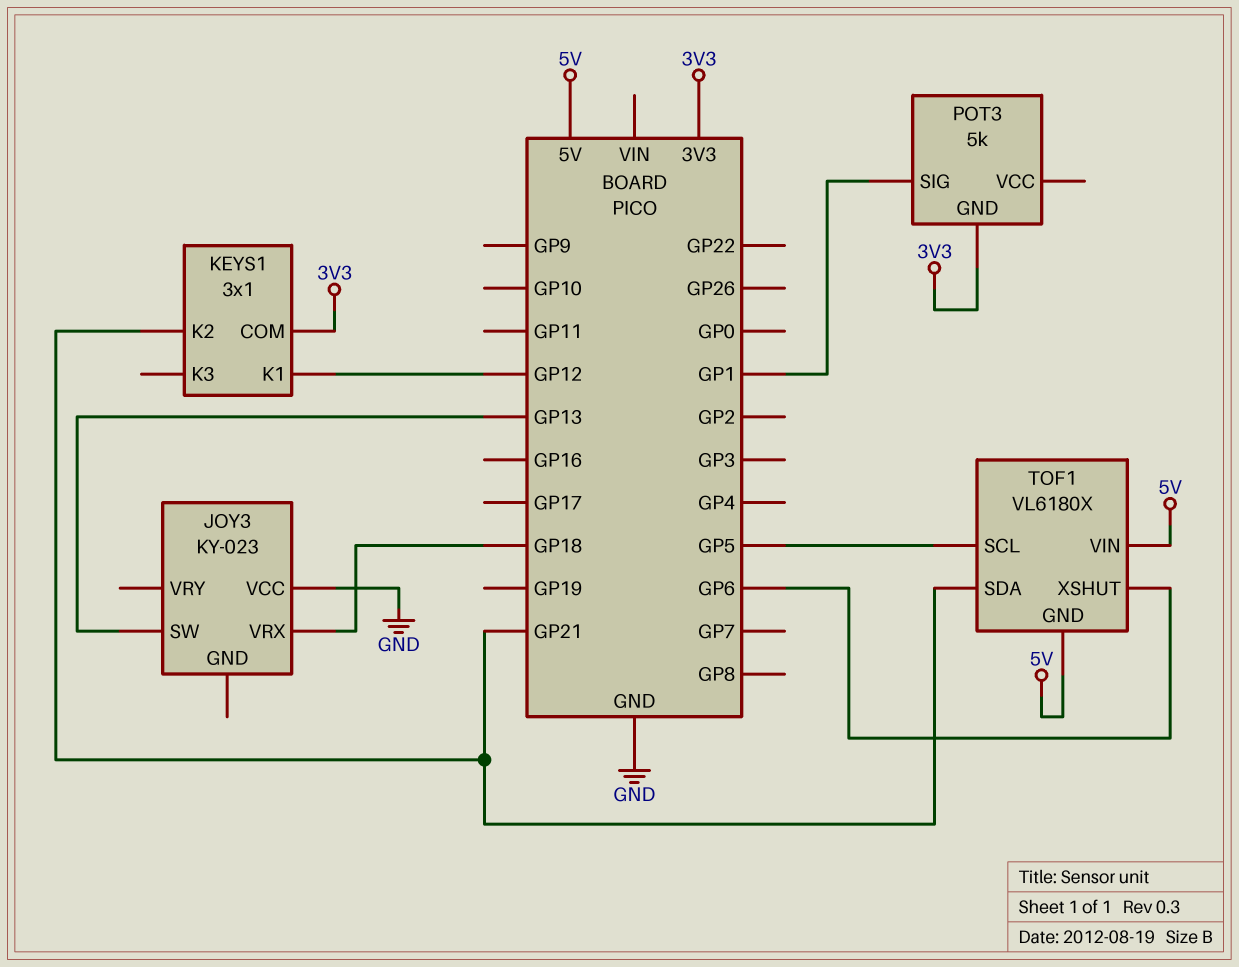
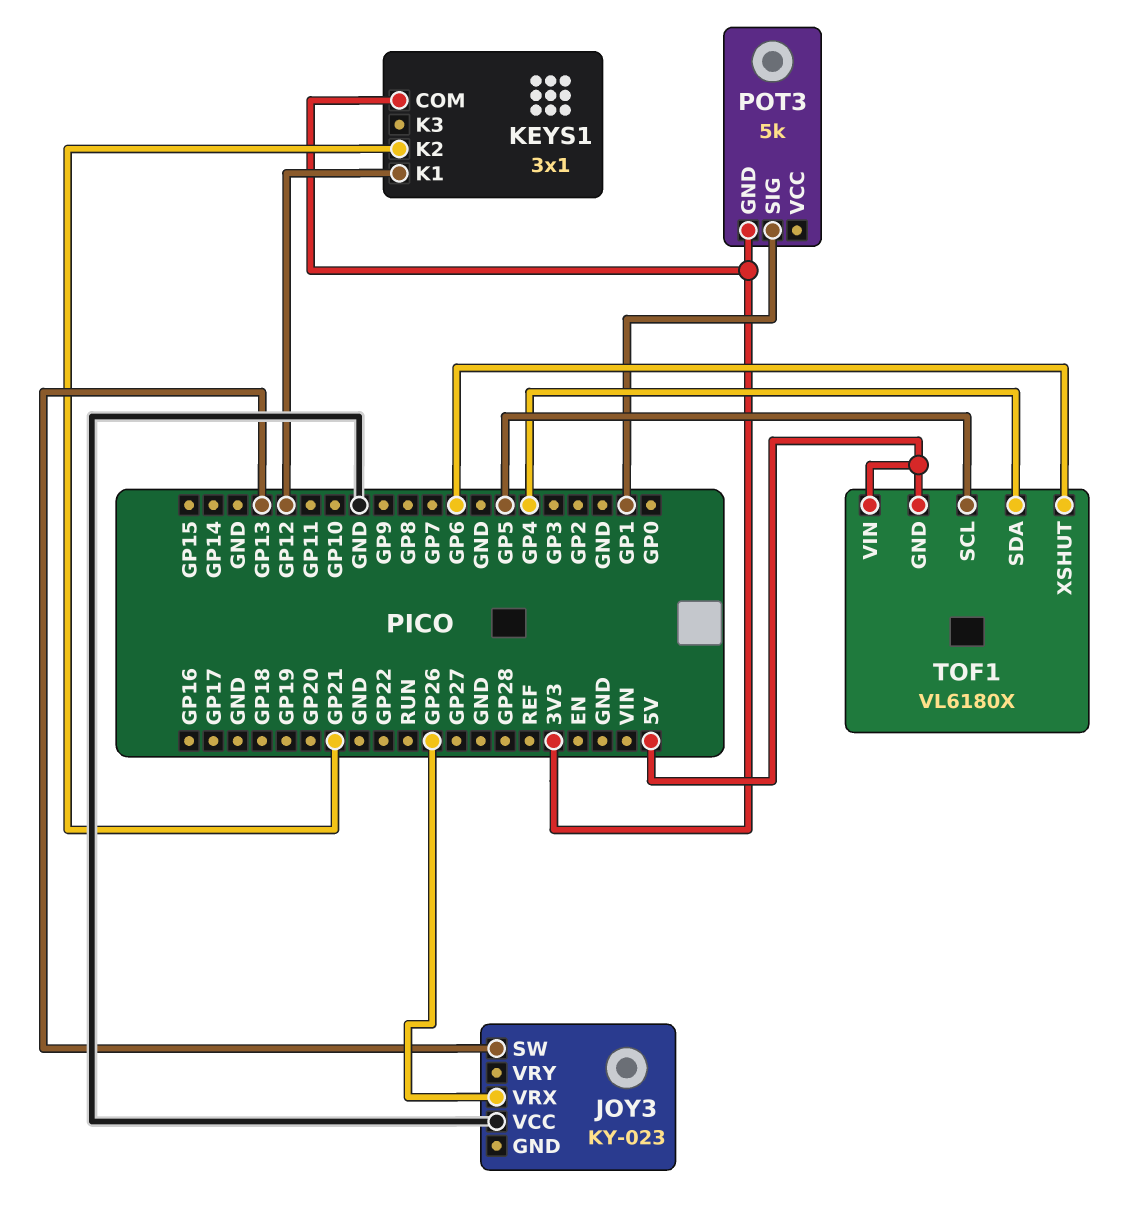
JOY3 pin VRX: GP18 -> GP26
TOF1 pin SDA: GP21 -> GP4

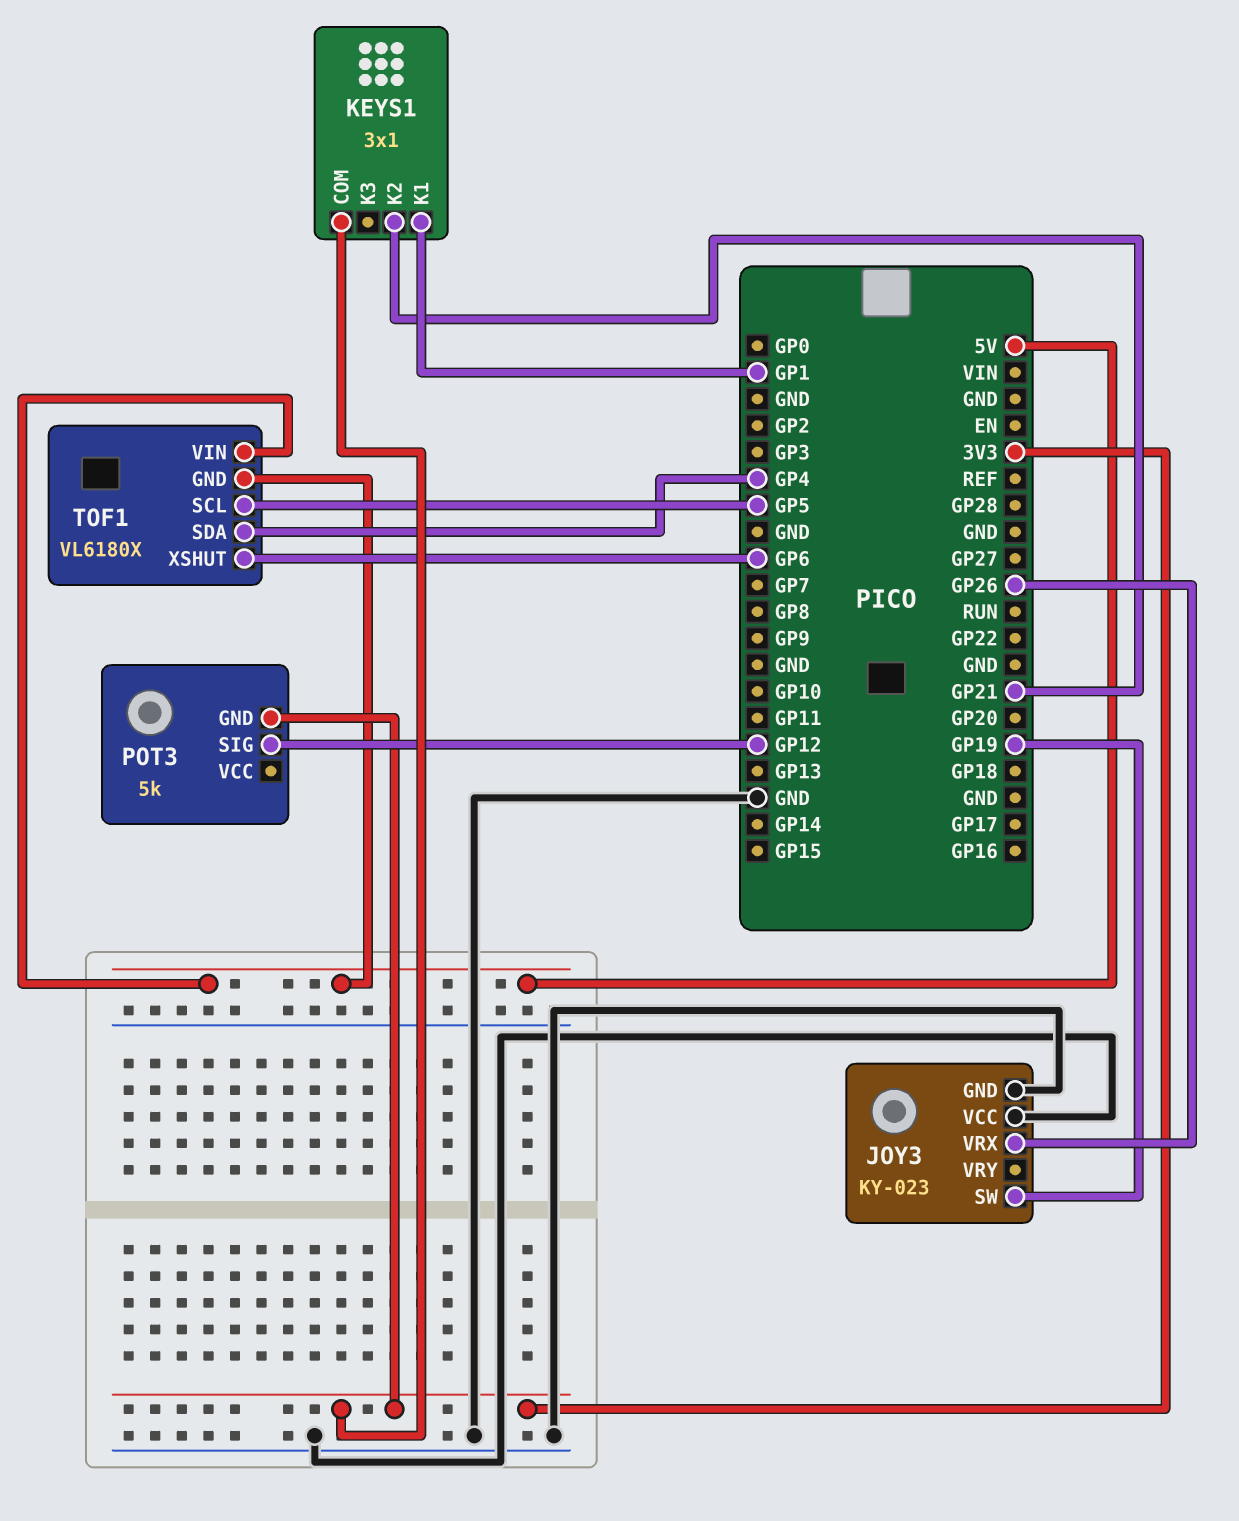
JOY3 pin GND: none -> GND
JOY3 pin SW: GP13 -> GP19
KEYS1 pin K1: GP12 -> GP1
POT3 pin SIG: GP1 -> GP12

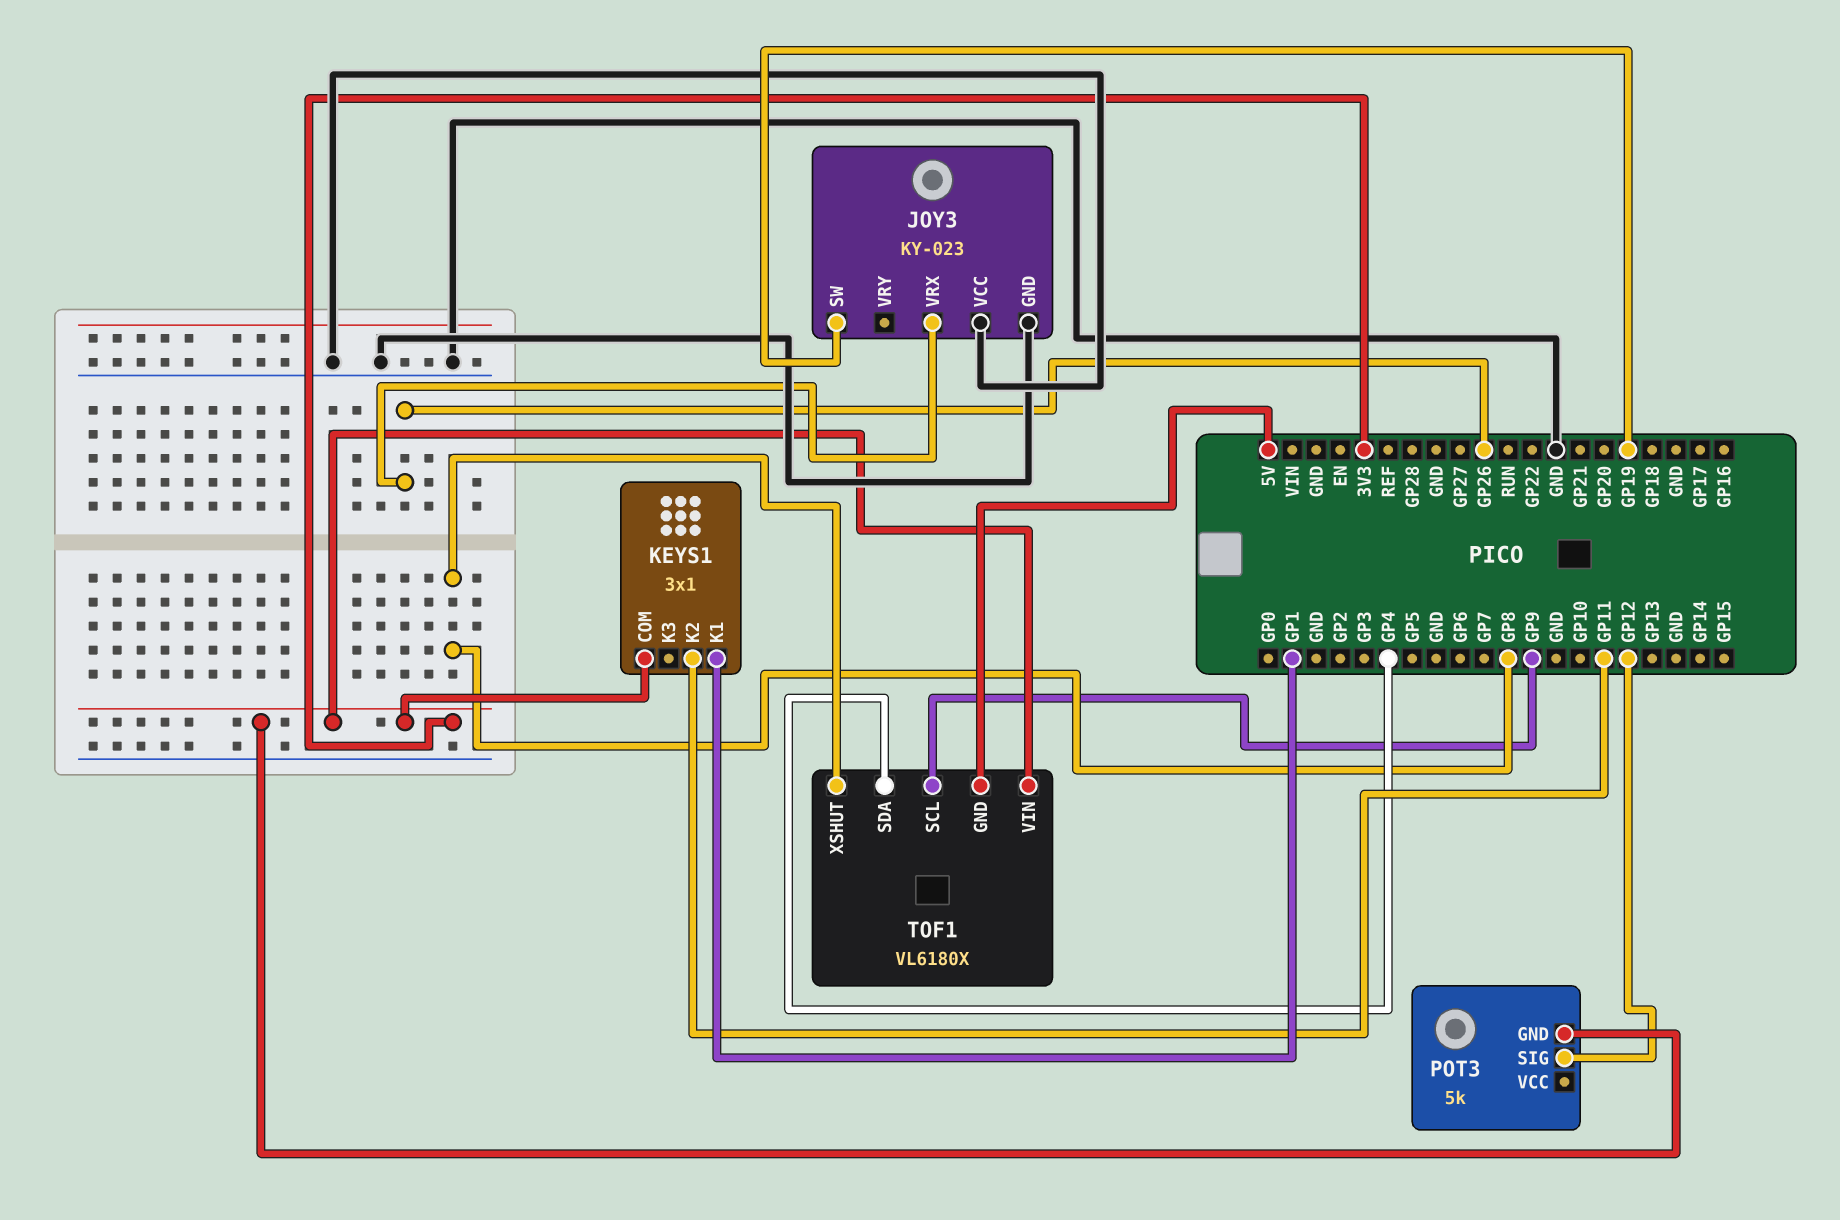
KEYS1 pin K2: GP21 -> GP11
TOF1 pin SCL: GP5 -> GP9
TOF1 pin VIN: 5V -> 3V3
TOF1 pin XSHUT: GP6 -> GP8

